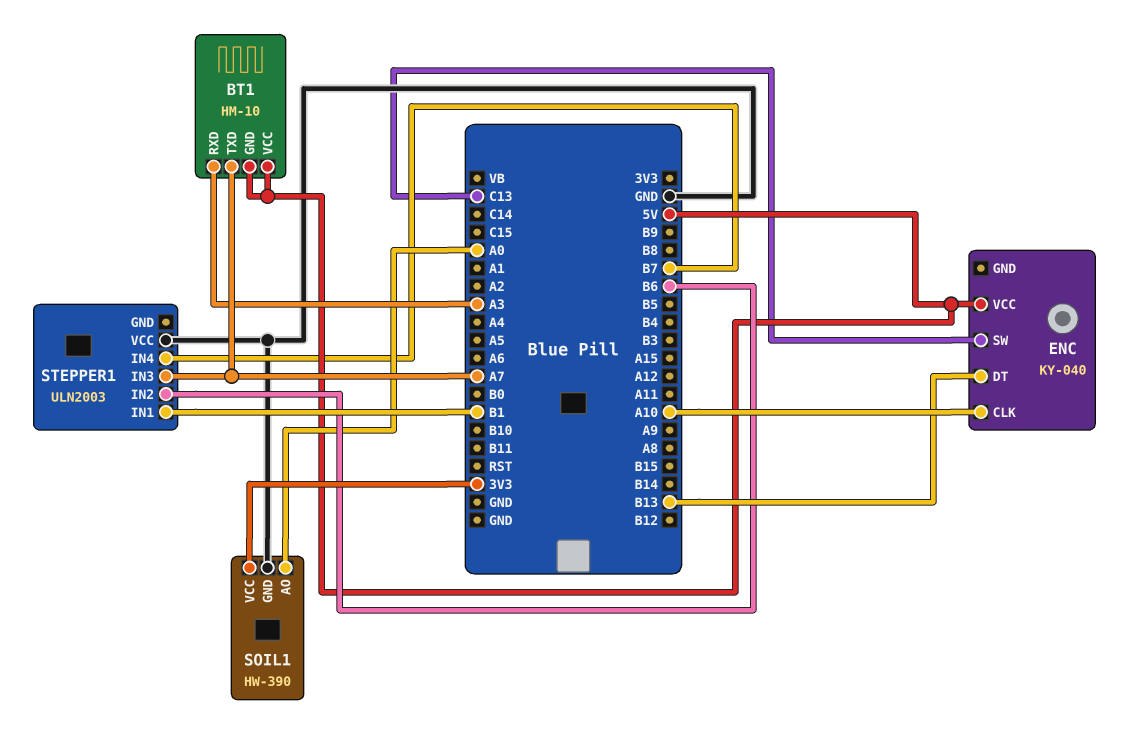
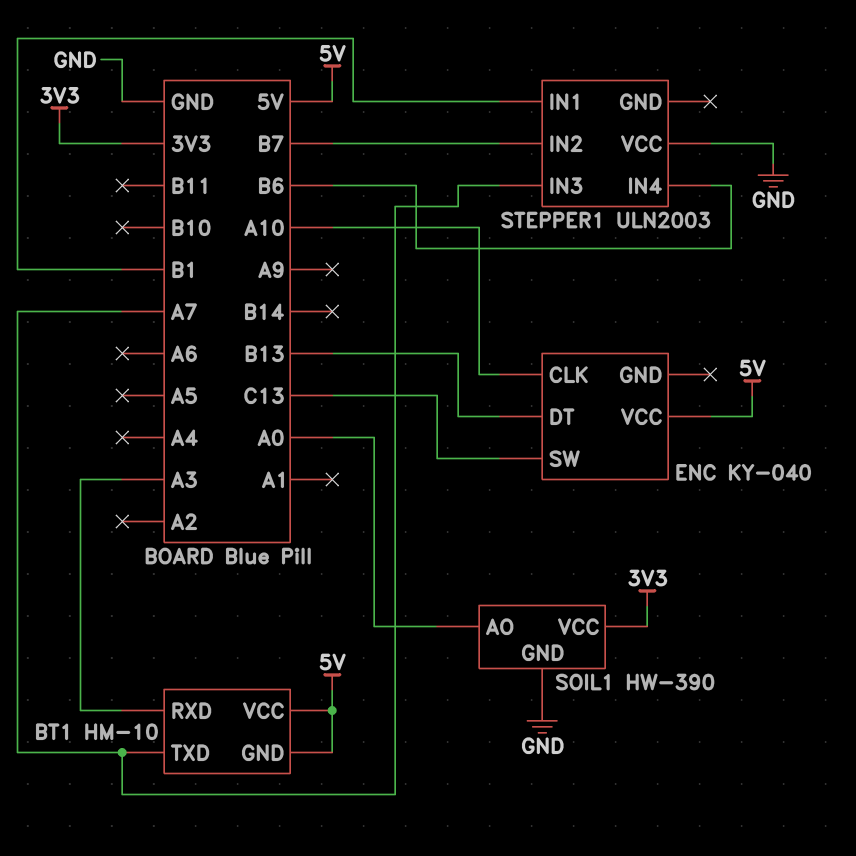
STEPPER1 pin IN2: B6 -> B7
STEPPER1 pin IN4: B7 -> B6

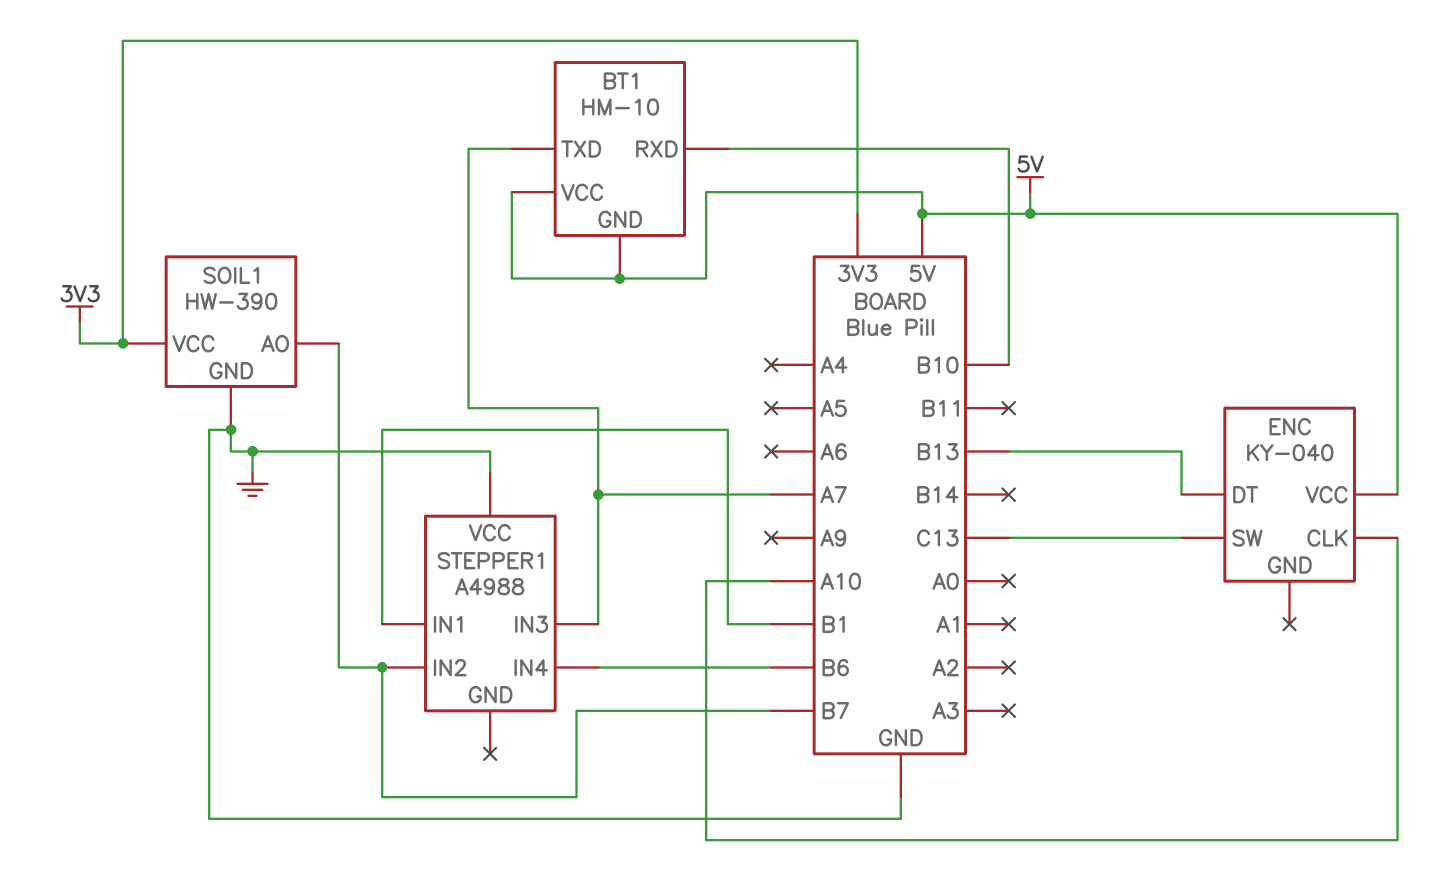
BT1 pin RXD: A3 -> B10
SOIL1 pin AO: A0 -> B7
STEPPER1: ULN2003 -> A4988

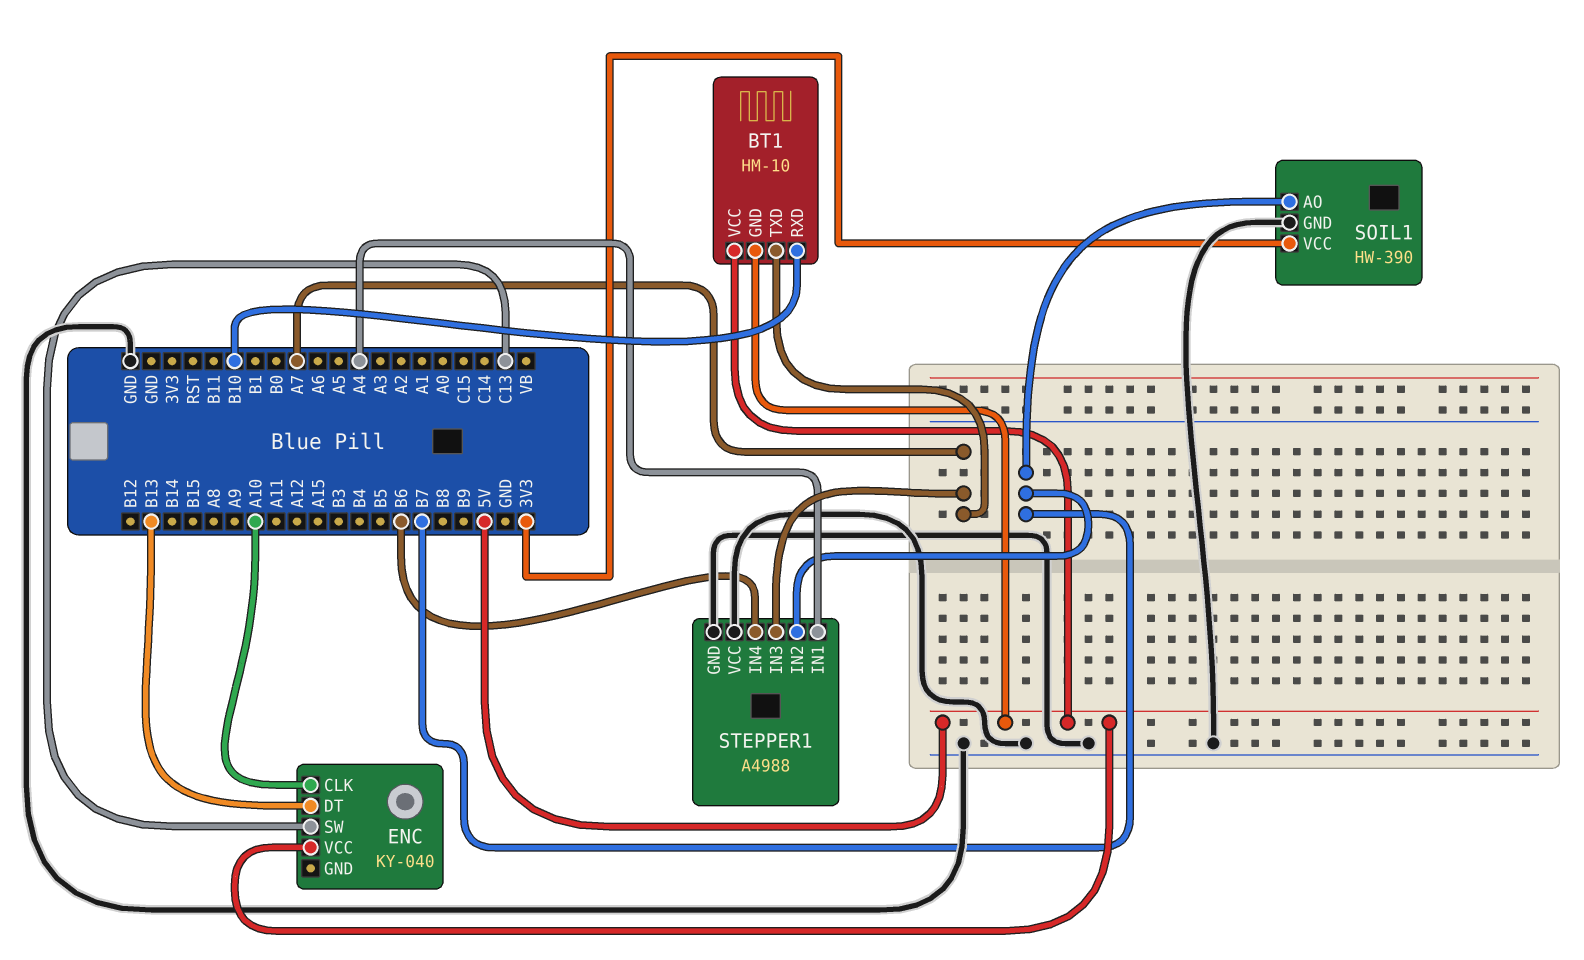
STEPPER1 pin GND: none -> GND
STEPPER1 pin IN1: B1 -> A4

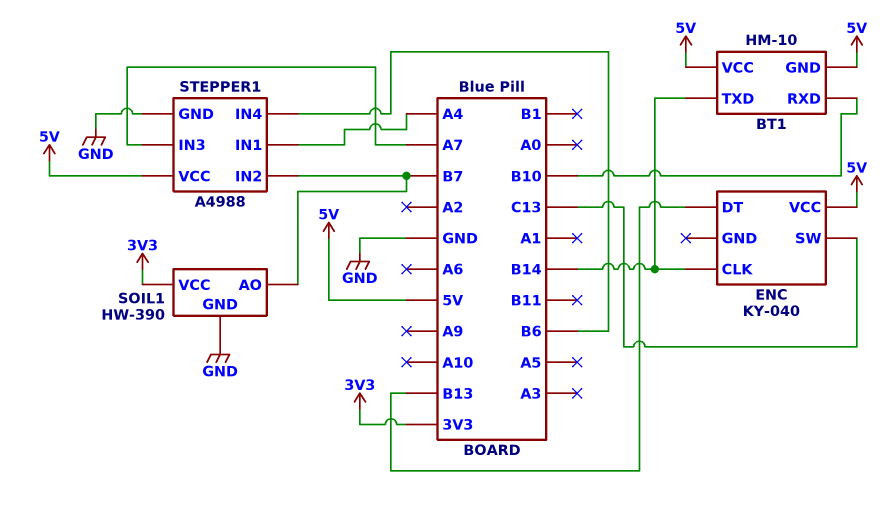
BT1 pin TXD: A7 -> B14
ENC pin CLK: A10 -> B14
STEPPER1 pin VCC: GND -> 5V

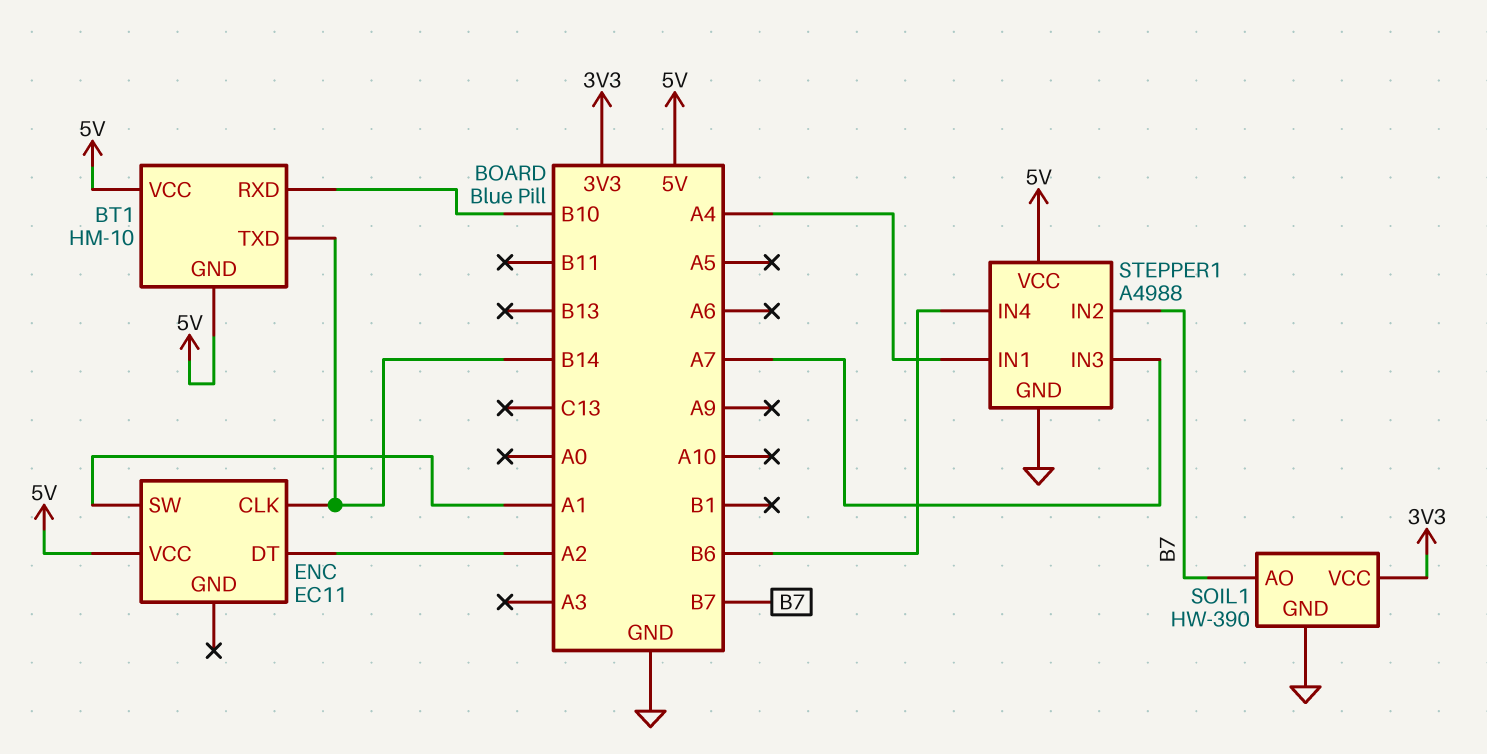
ENC: KY-040 -> EC11
ENC pin DT: B13 -> A2
ENC pin SW: C13 -> A1

